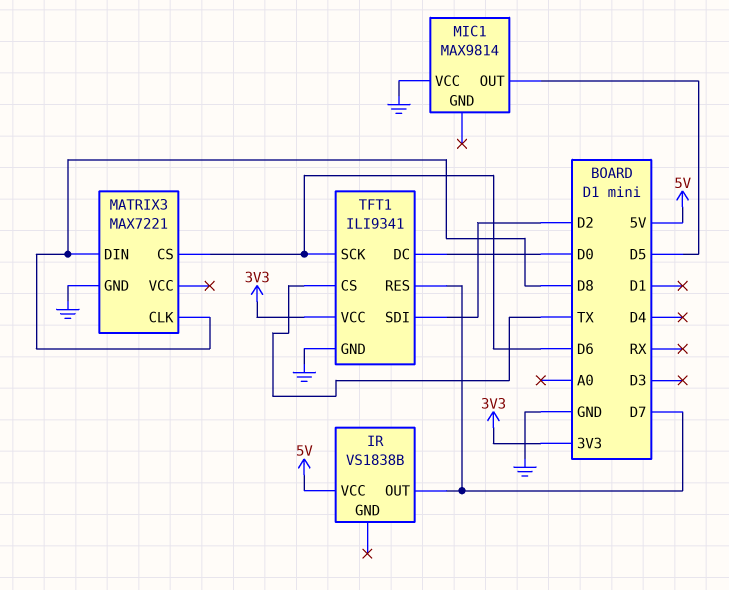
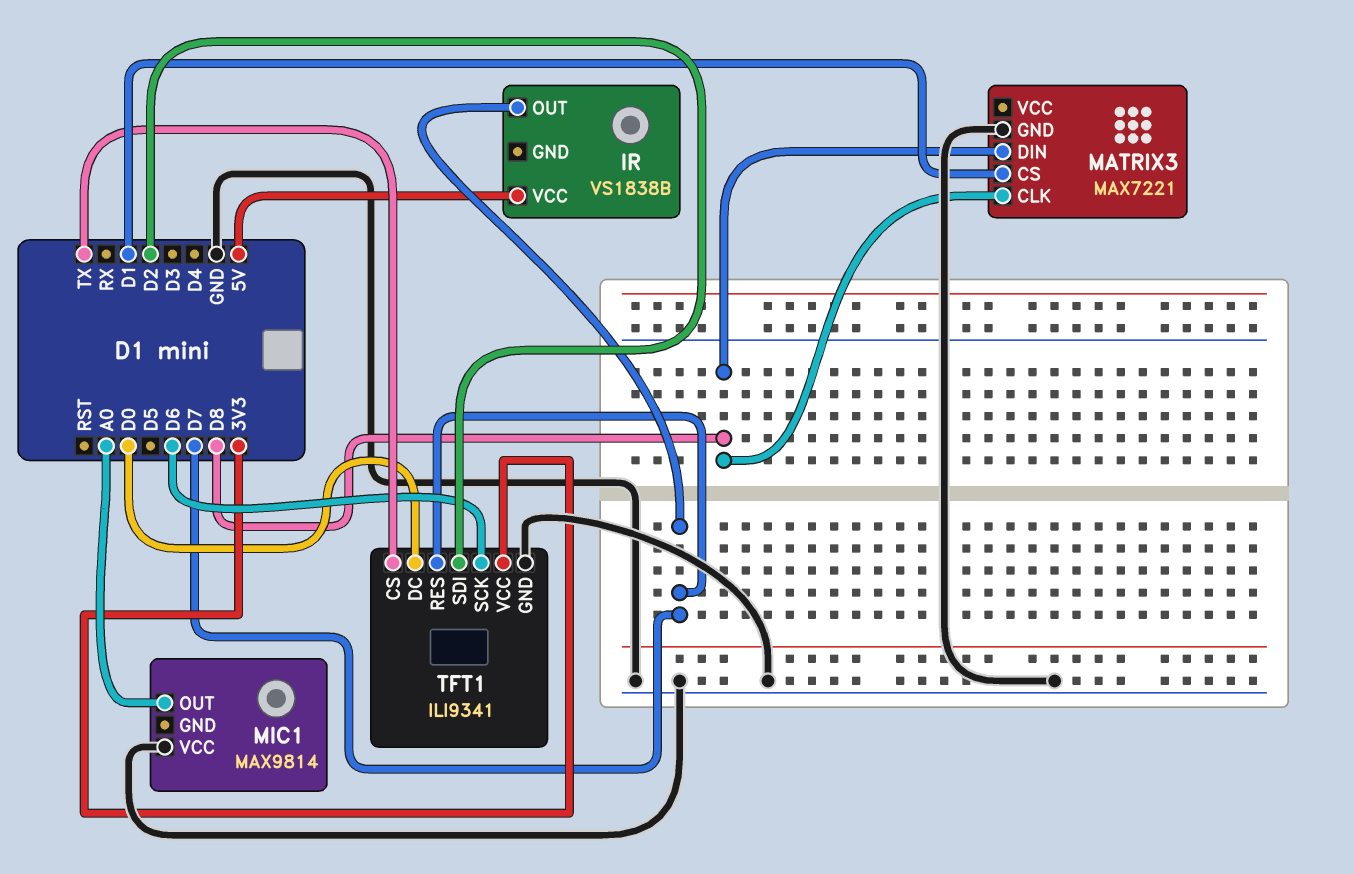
MATRIX3 pin CS: D6 -> D1
MIC1 pin OUT: D5 -> A0

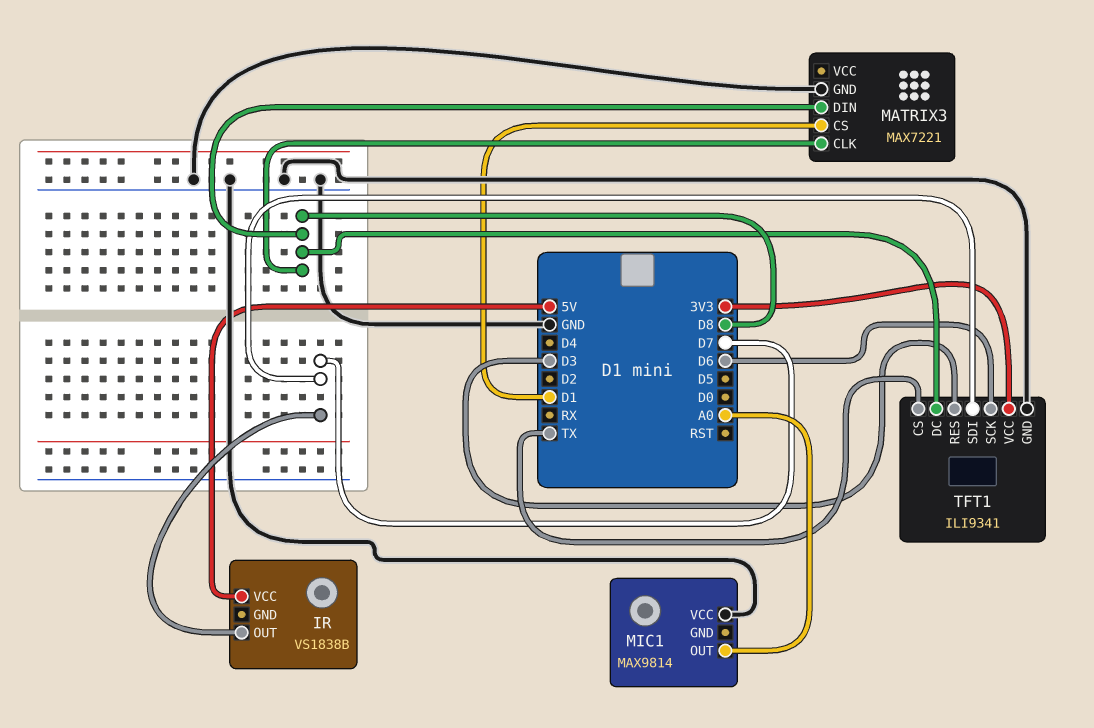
TFT1 pin DC: D0 -> D8
TFT1 pin RES: D7 -> D3
TFT1 pin SDI: D2 -> D7

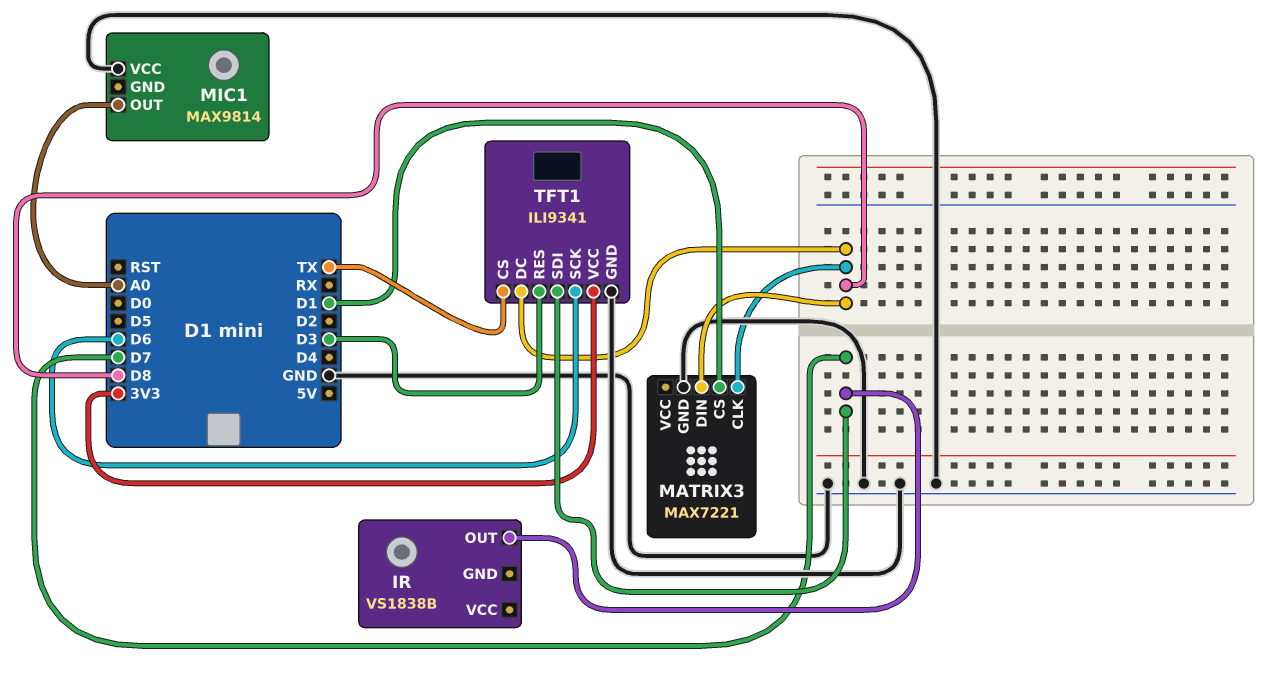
IR pin VCC: 5V -> none

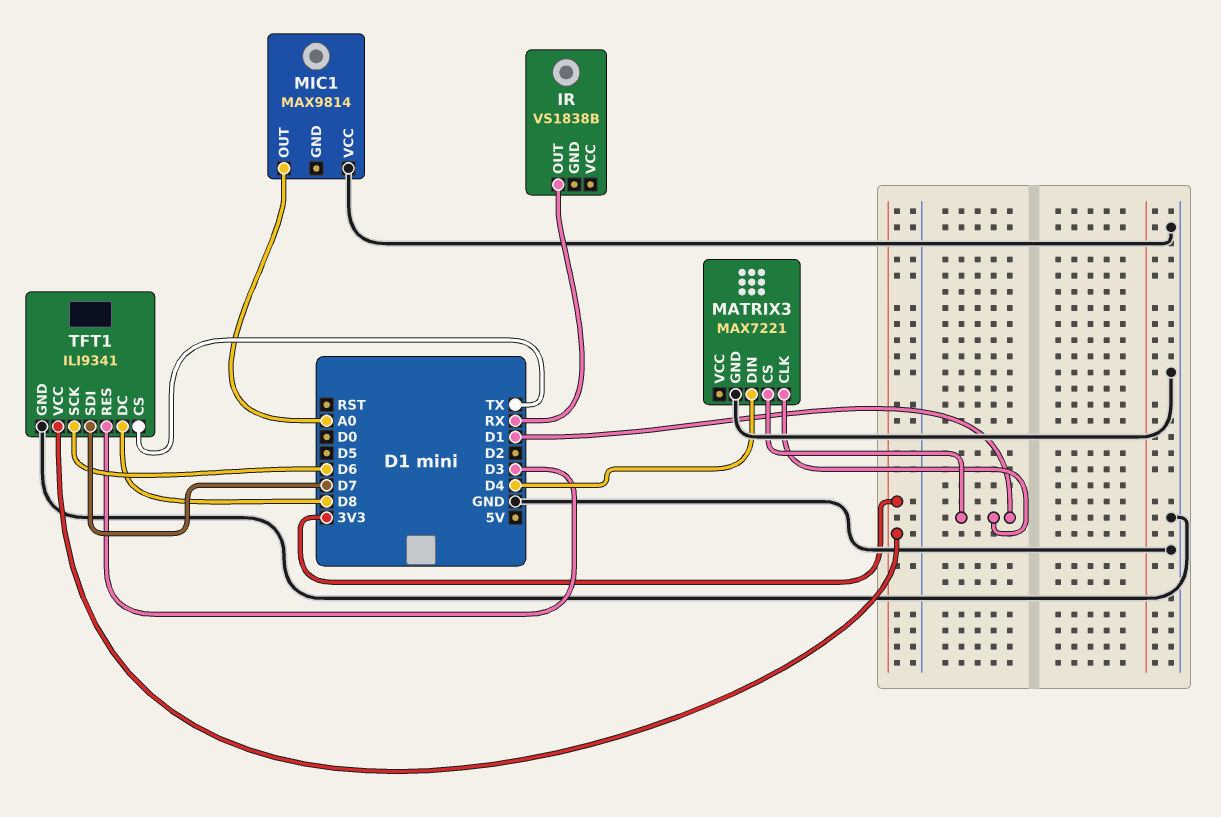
IR pin OUT: D7 -> RX
MATRIX3 pin CLK: D8 -> D1
MATRIX3 pin DIN: D8 -> D4

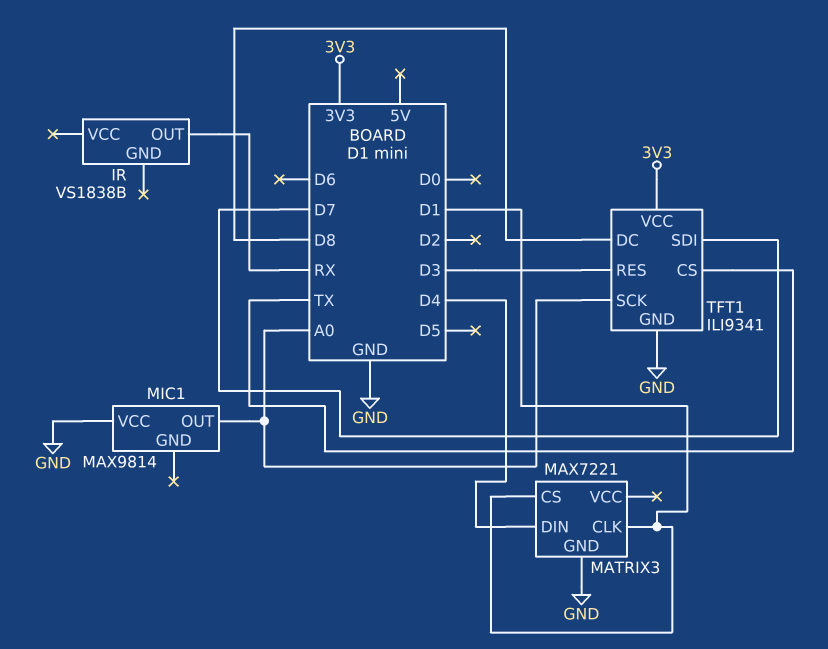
TFT1 pin SCK: D6 -> A0

